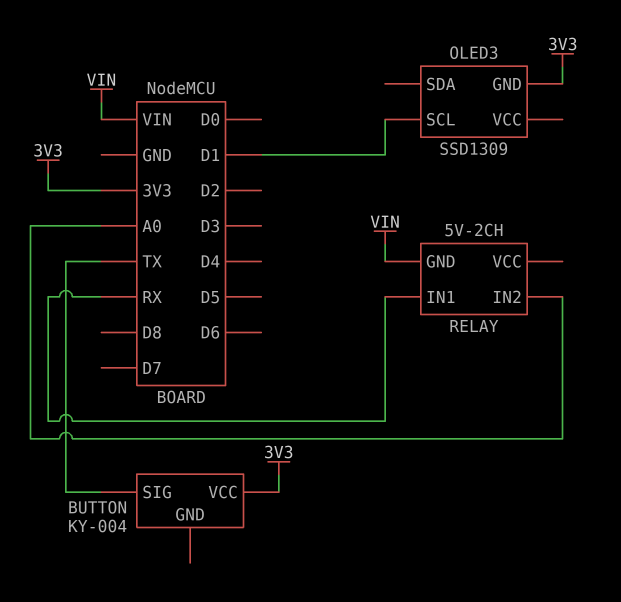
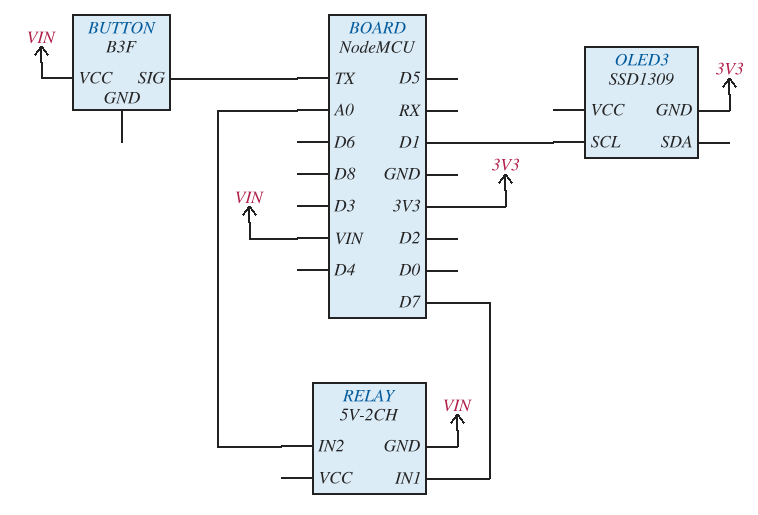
BUTTON: KY-004 -> B3F
BUTTON pin VCC: 3V3 -> VIN
RELAY pin IN1: RX -> D7

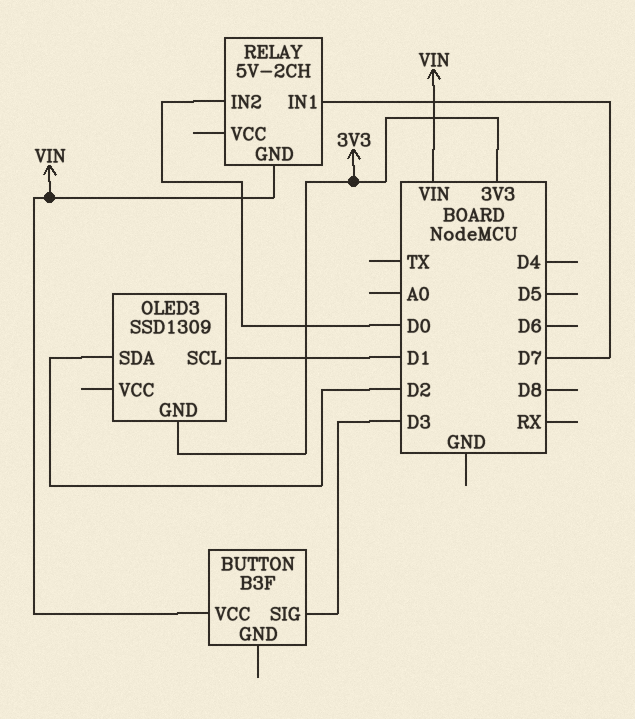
BUTTON pin SIG: TX -> D3
OLED3 pin SDA: none -> D2
RELAY pin IN2: A0 -> D0

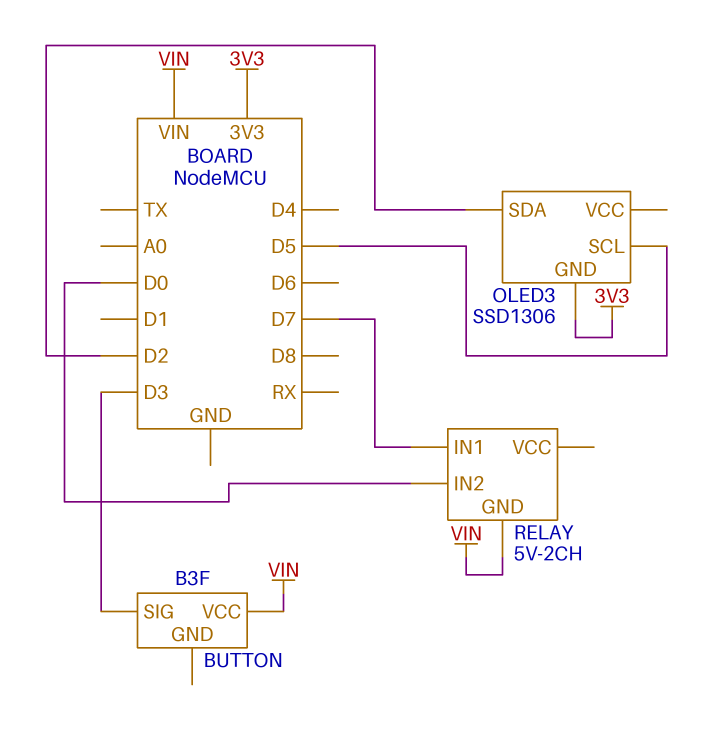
OLED3: SSD1309 -> SSD1306
OLED3 pin SCL: D1 -> D5

